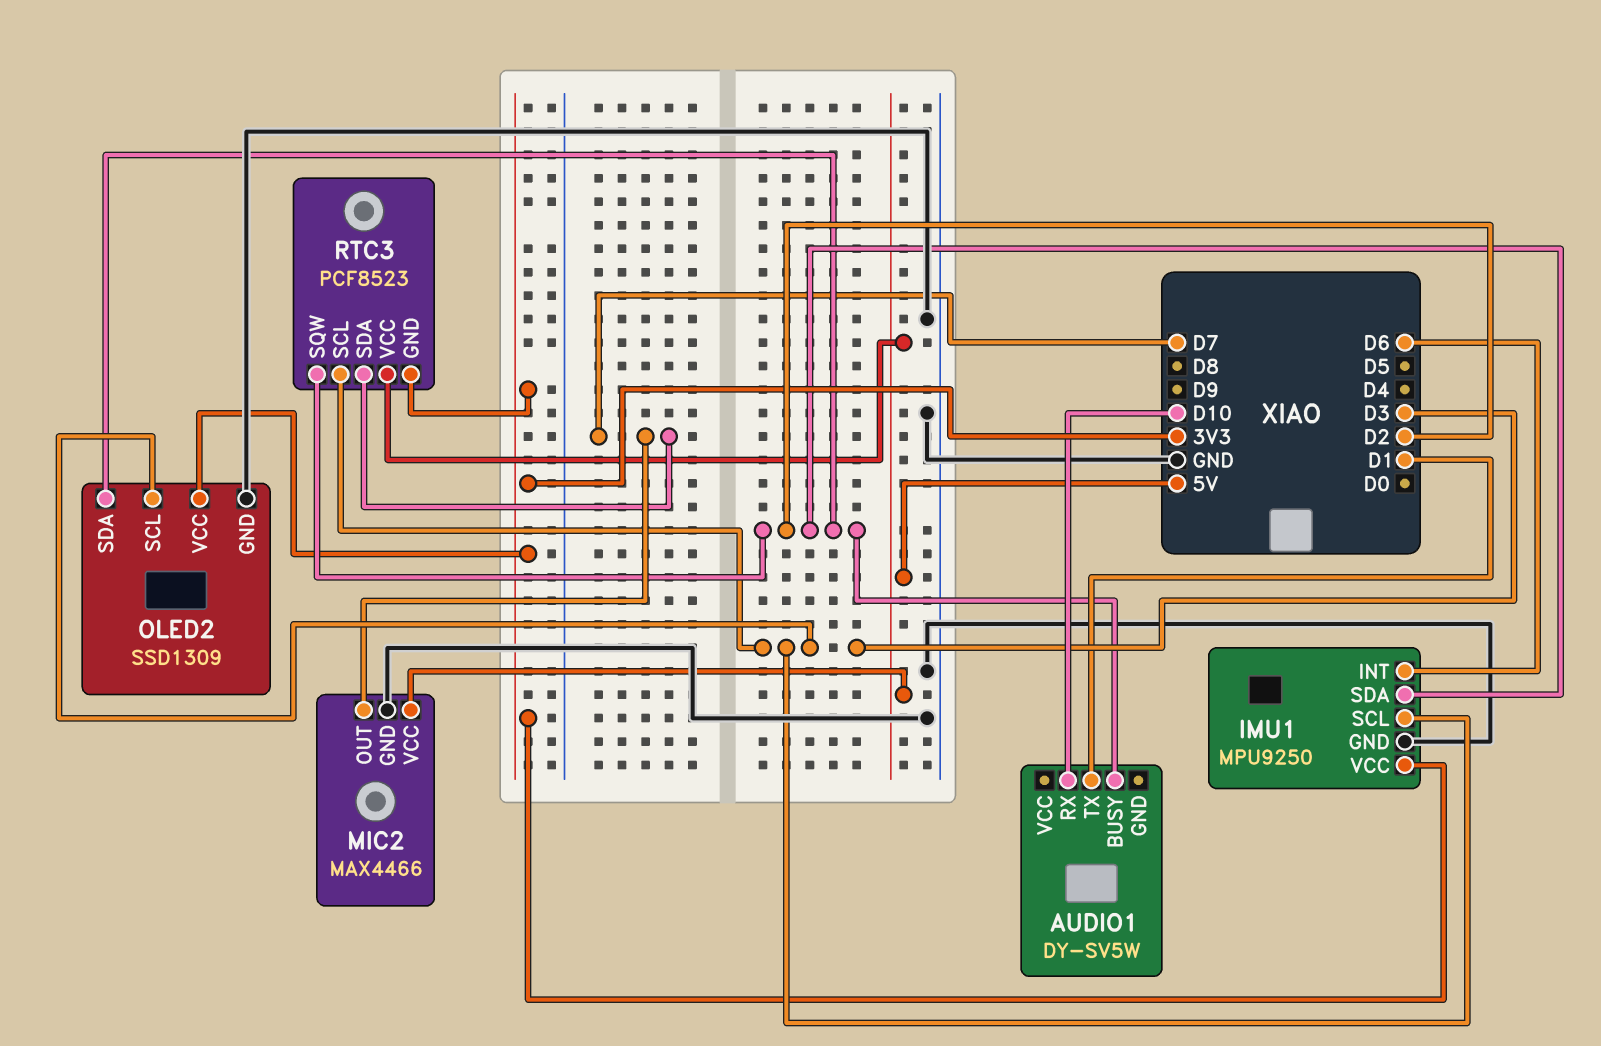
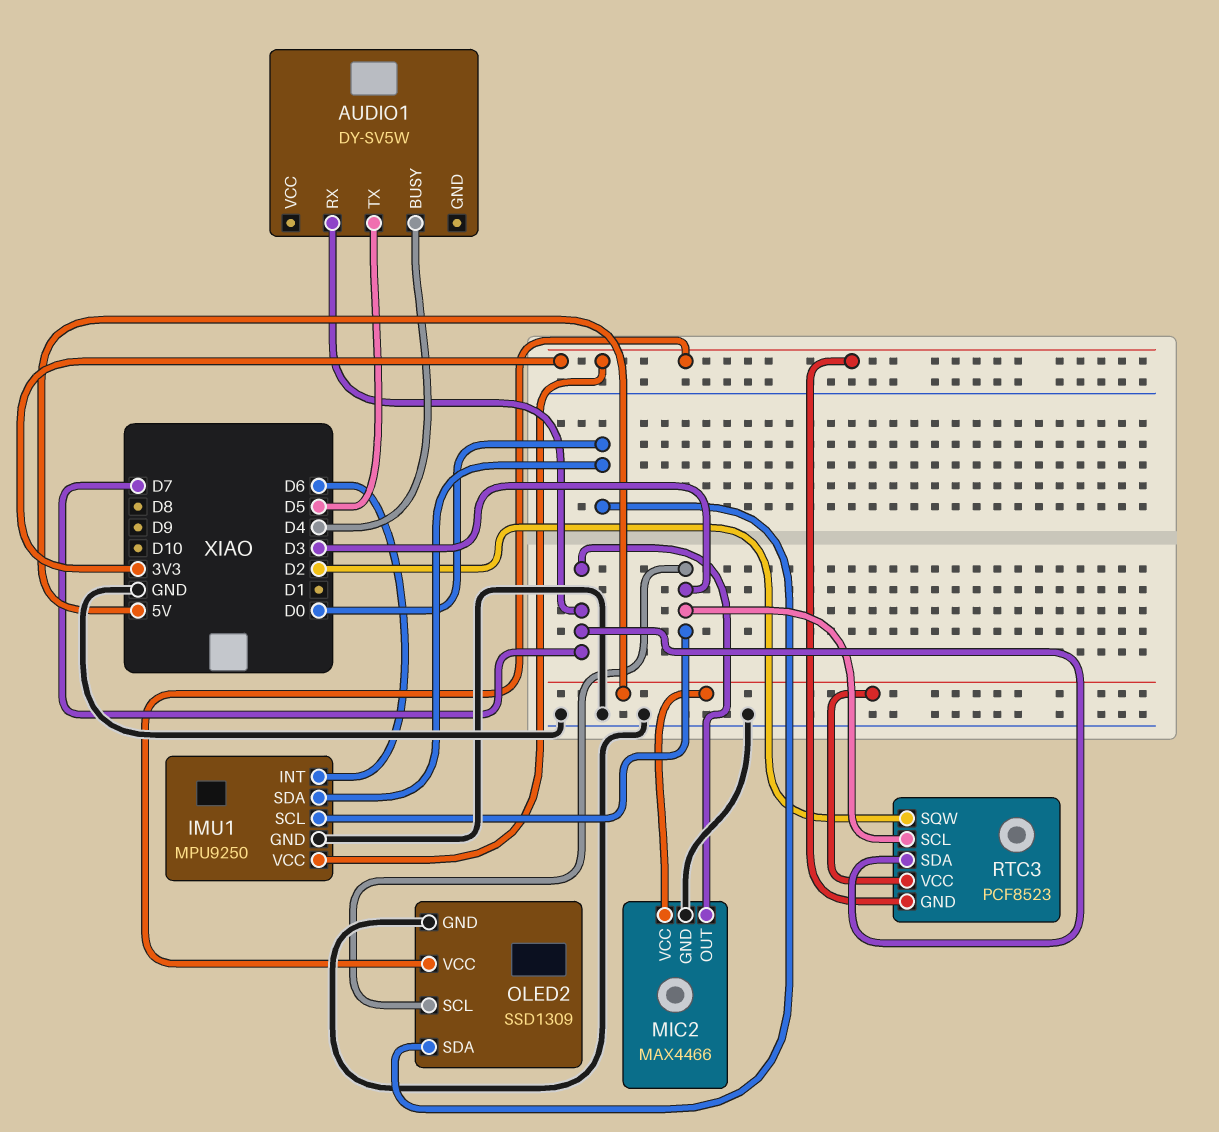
AUDIO1 pin BUSY: D2 -> D4
AUDIO1 pin RX: D10 -> D7
AUDIO1 pin TX: D1 -> D5
IMU1 pin SDA: D2 -> D0
OLED2 pin SDA: D2 -> D0

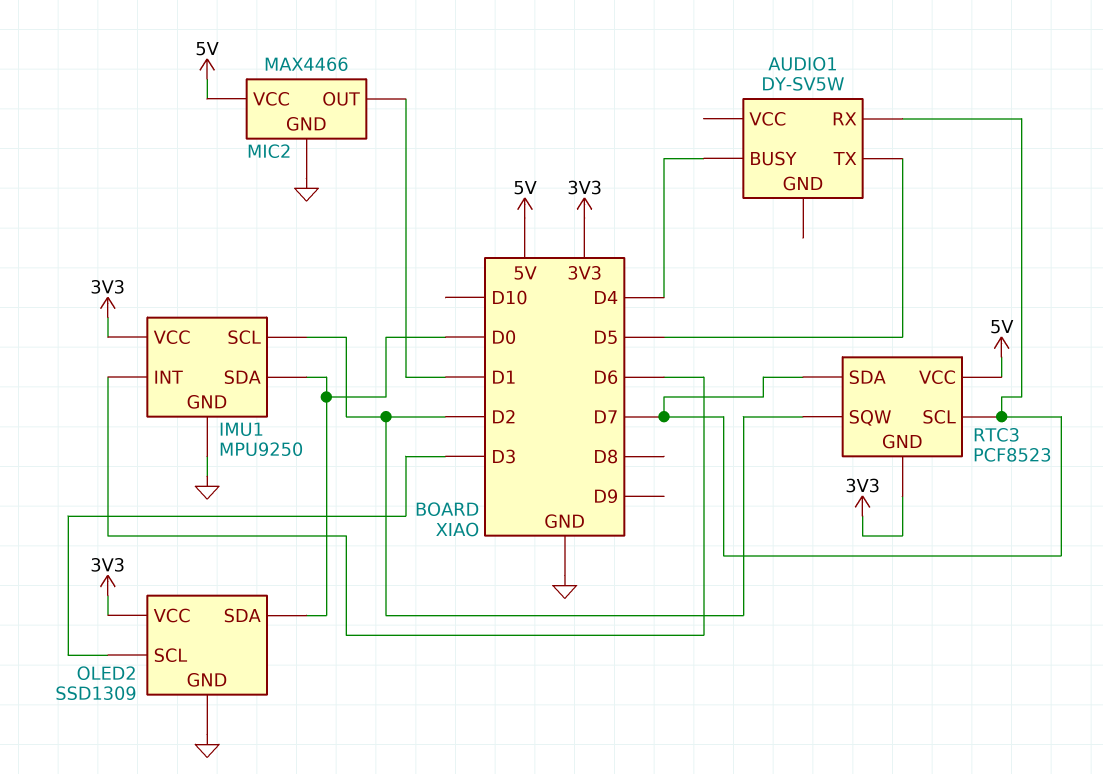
IMU1 pin SCL: D3 -> D2
MIC2 pin OUT: D7 -> D1
RTC3 pin SCL: D3 -> D7

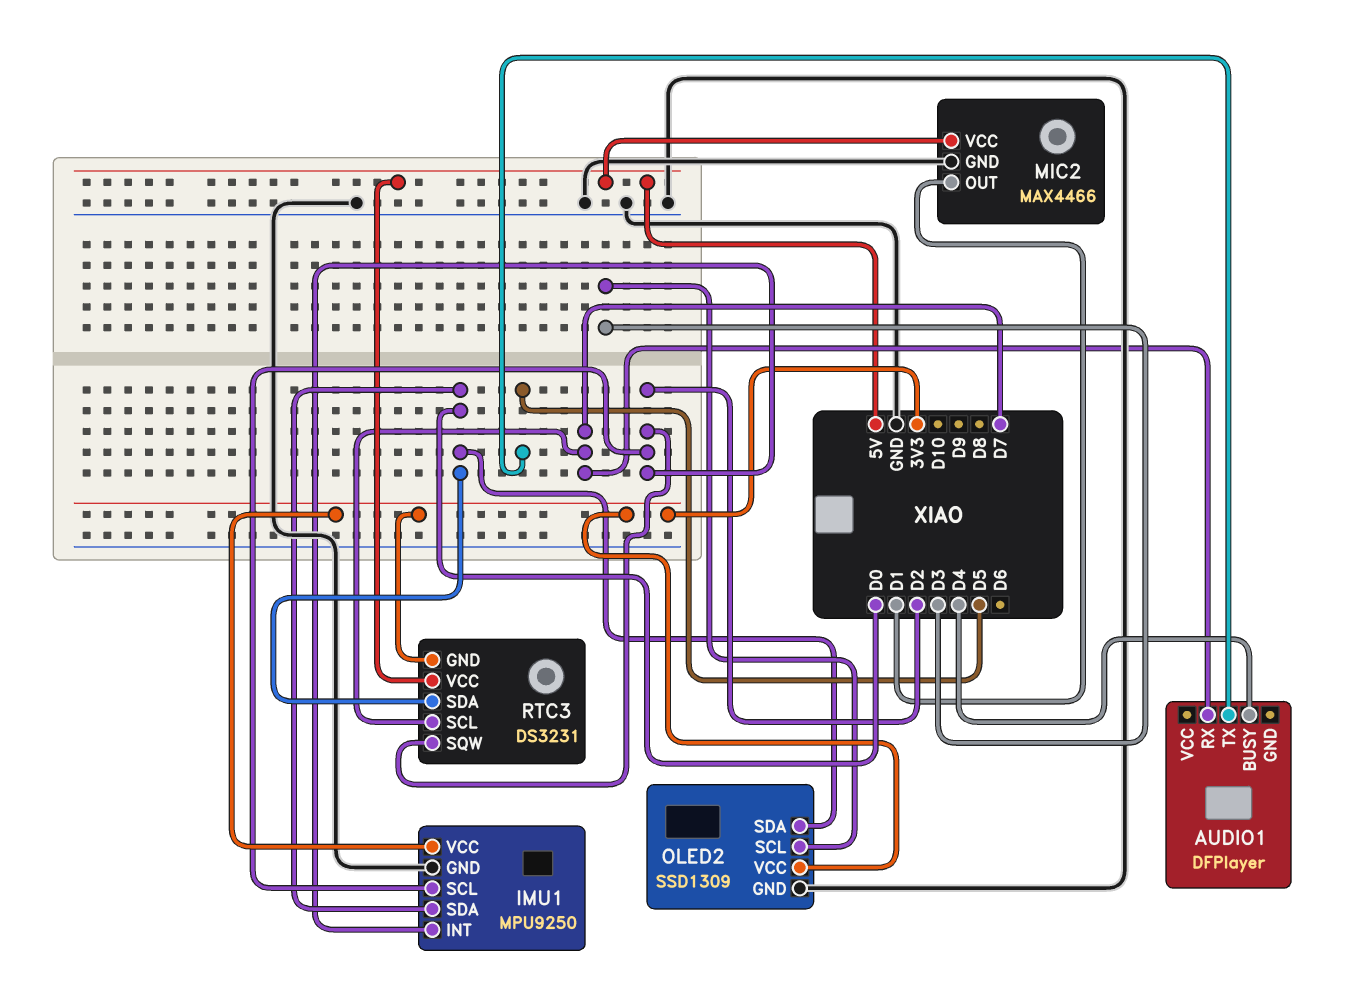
AUDIO1: DY-SV5W -> DFPlayer
IMU1 pin INT: D6 -> D2
RTC3: PCF8523 -> DS3231
RTC3 pin SDA: D7 -> D0

